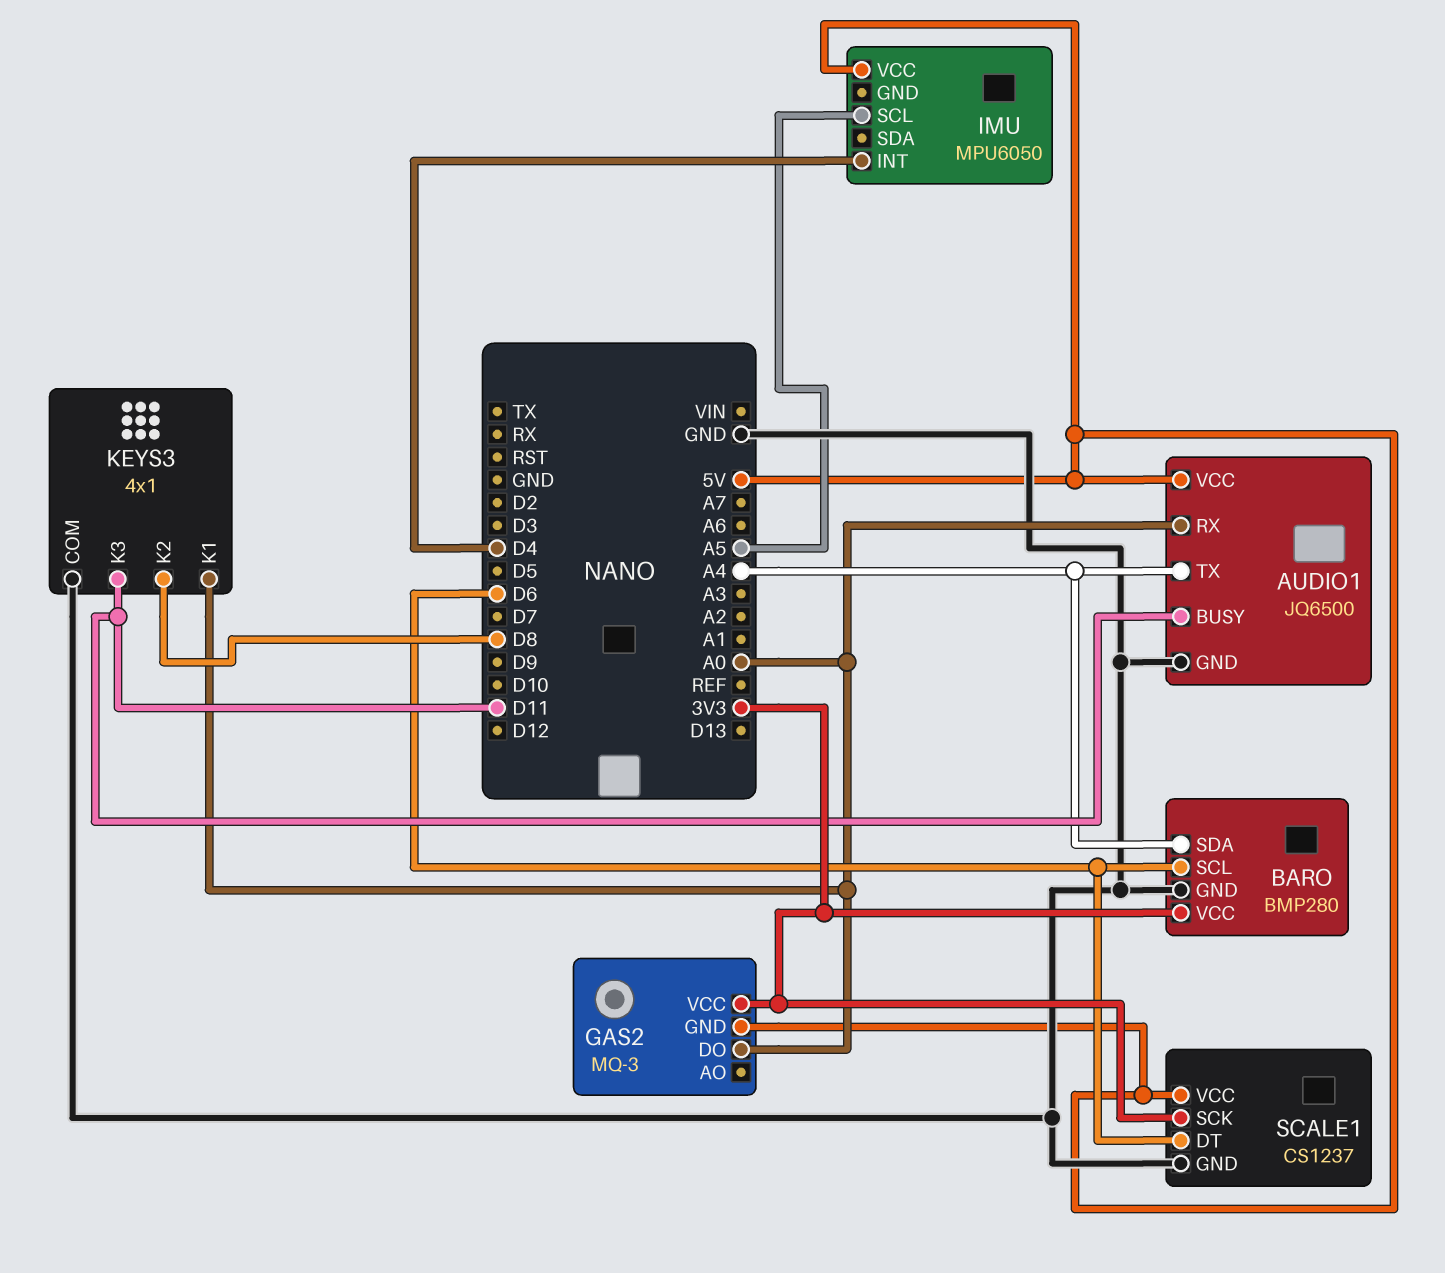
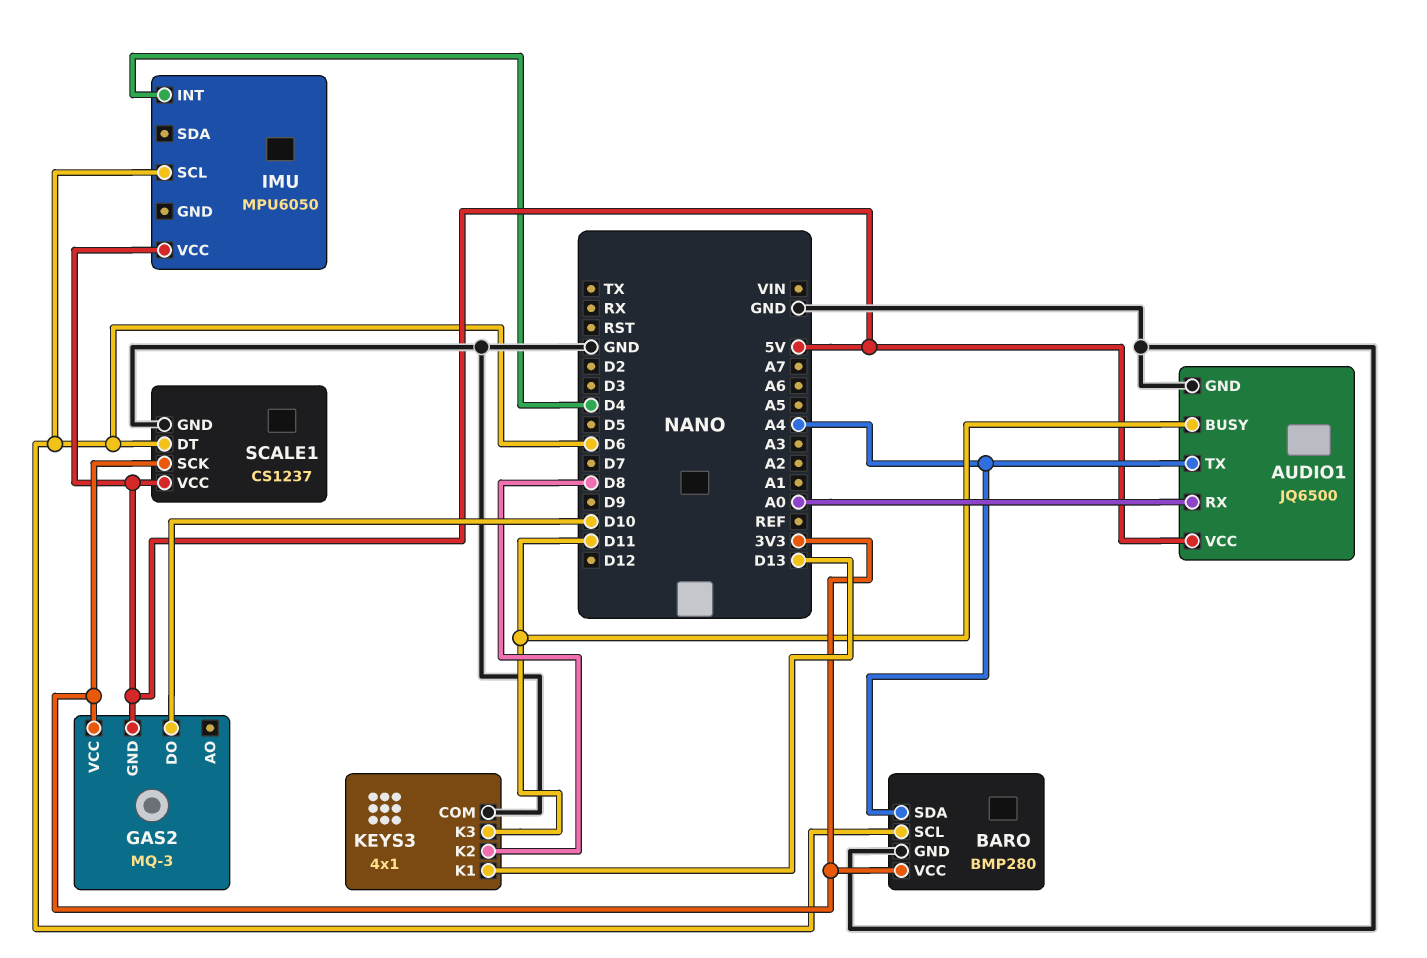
GAS2 pin DO: A0 -> D10
IMU pin SCL: A5 -> D6
KEYS3 pin K1: A0 -> D13

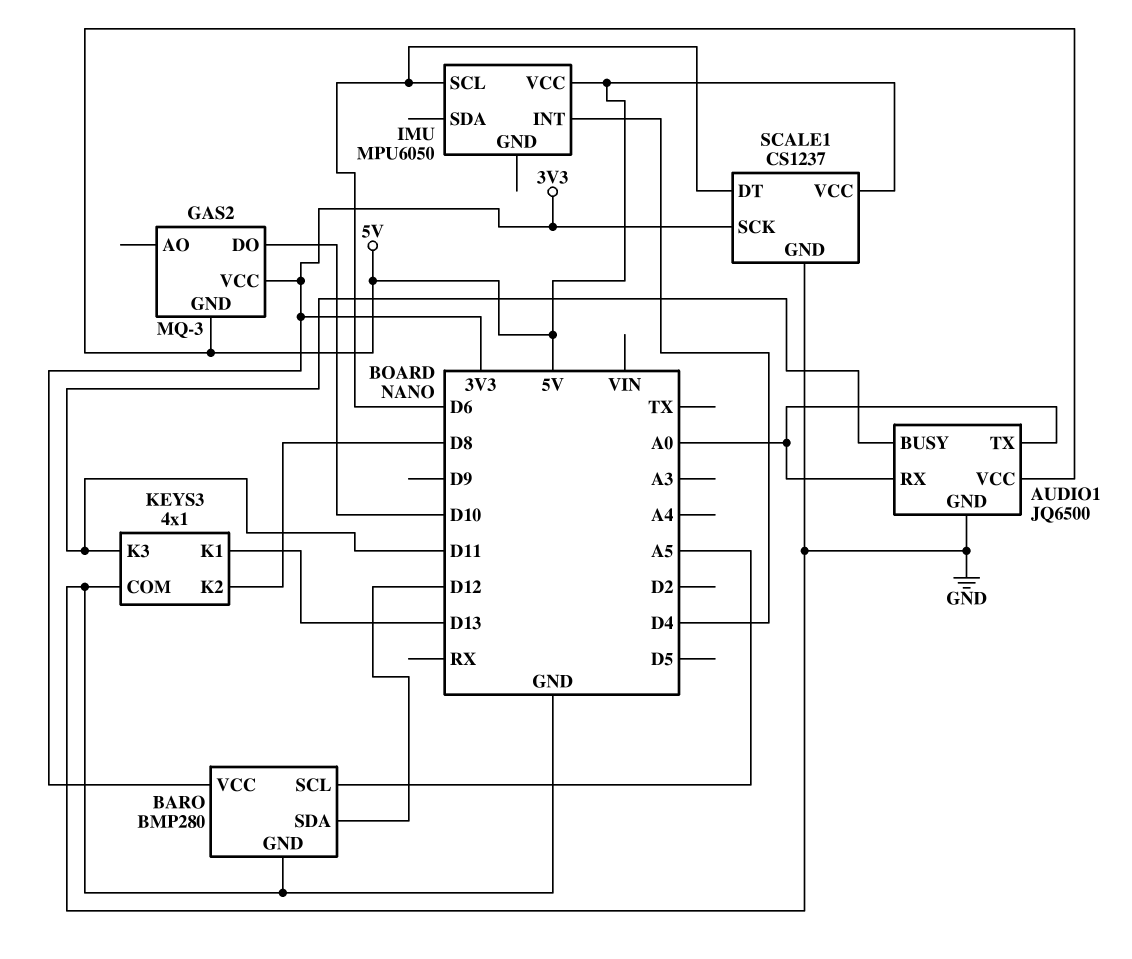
AUDIO1 pin TX: A4 -> A0
BARO pin SCL: D6 -> A5
BARO pin SDA: A4 -> D12

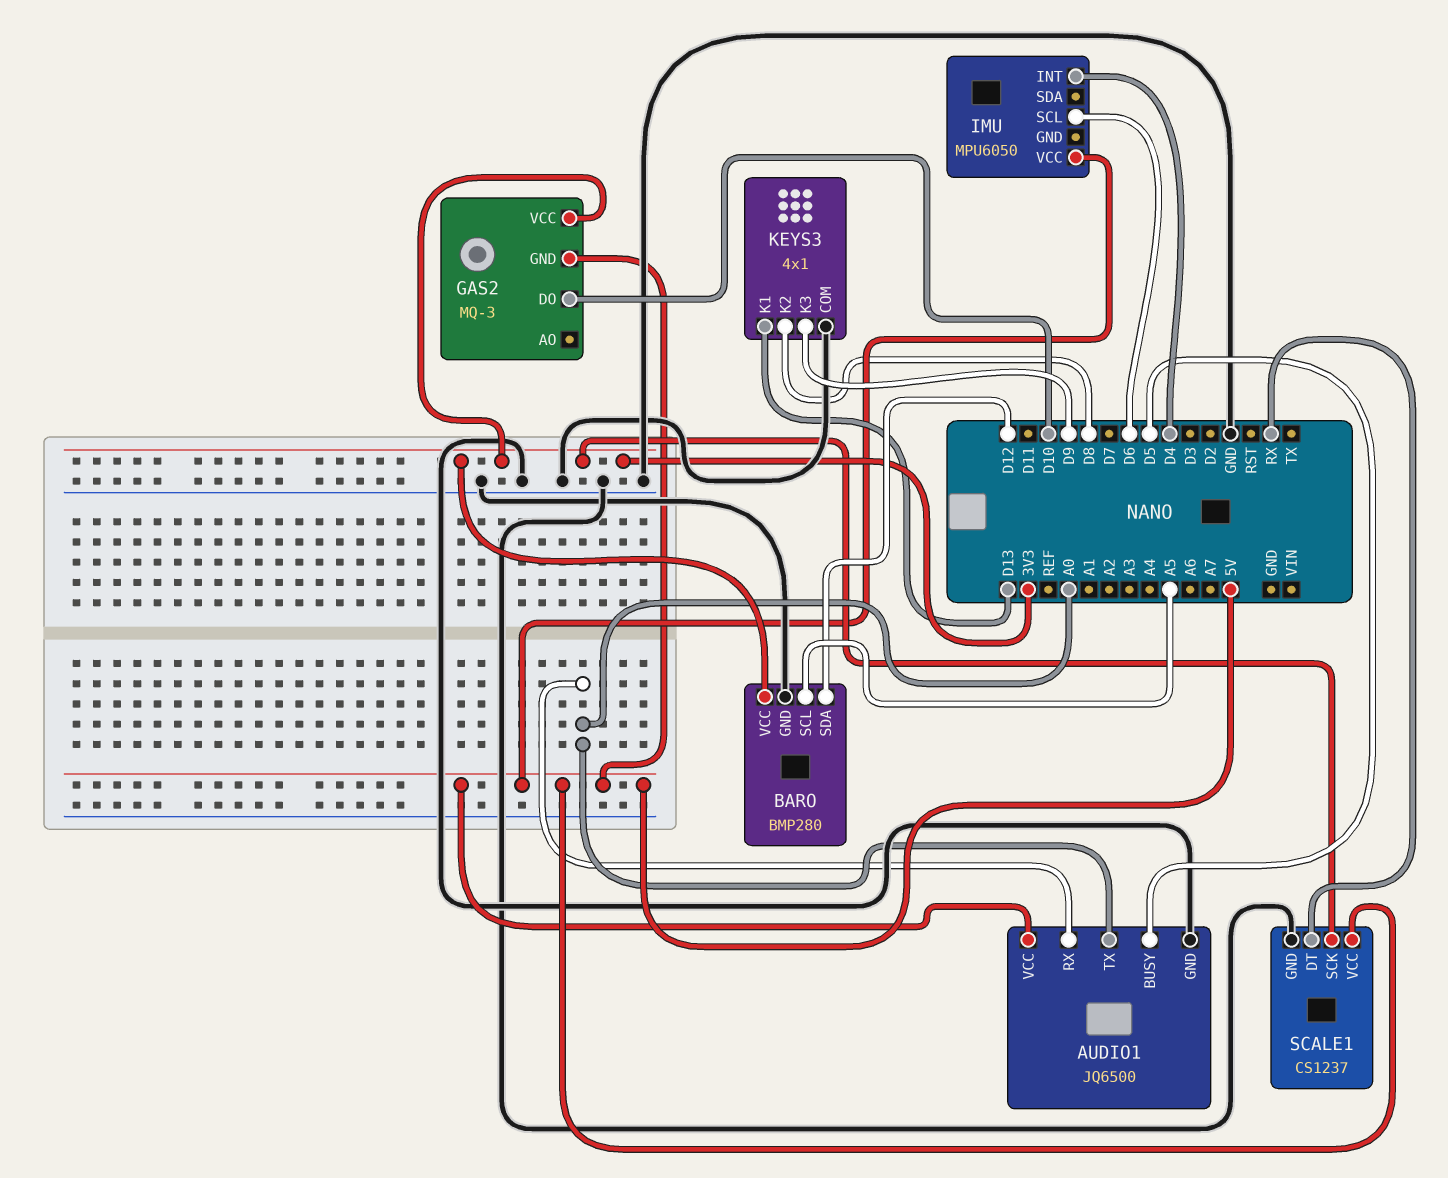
AUDIO1 pin BUSY: D11 -> D5
KEYS3 pin K3: D11 -> D9
SCALE1 pin DT: D6 -> RX

